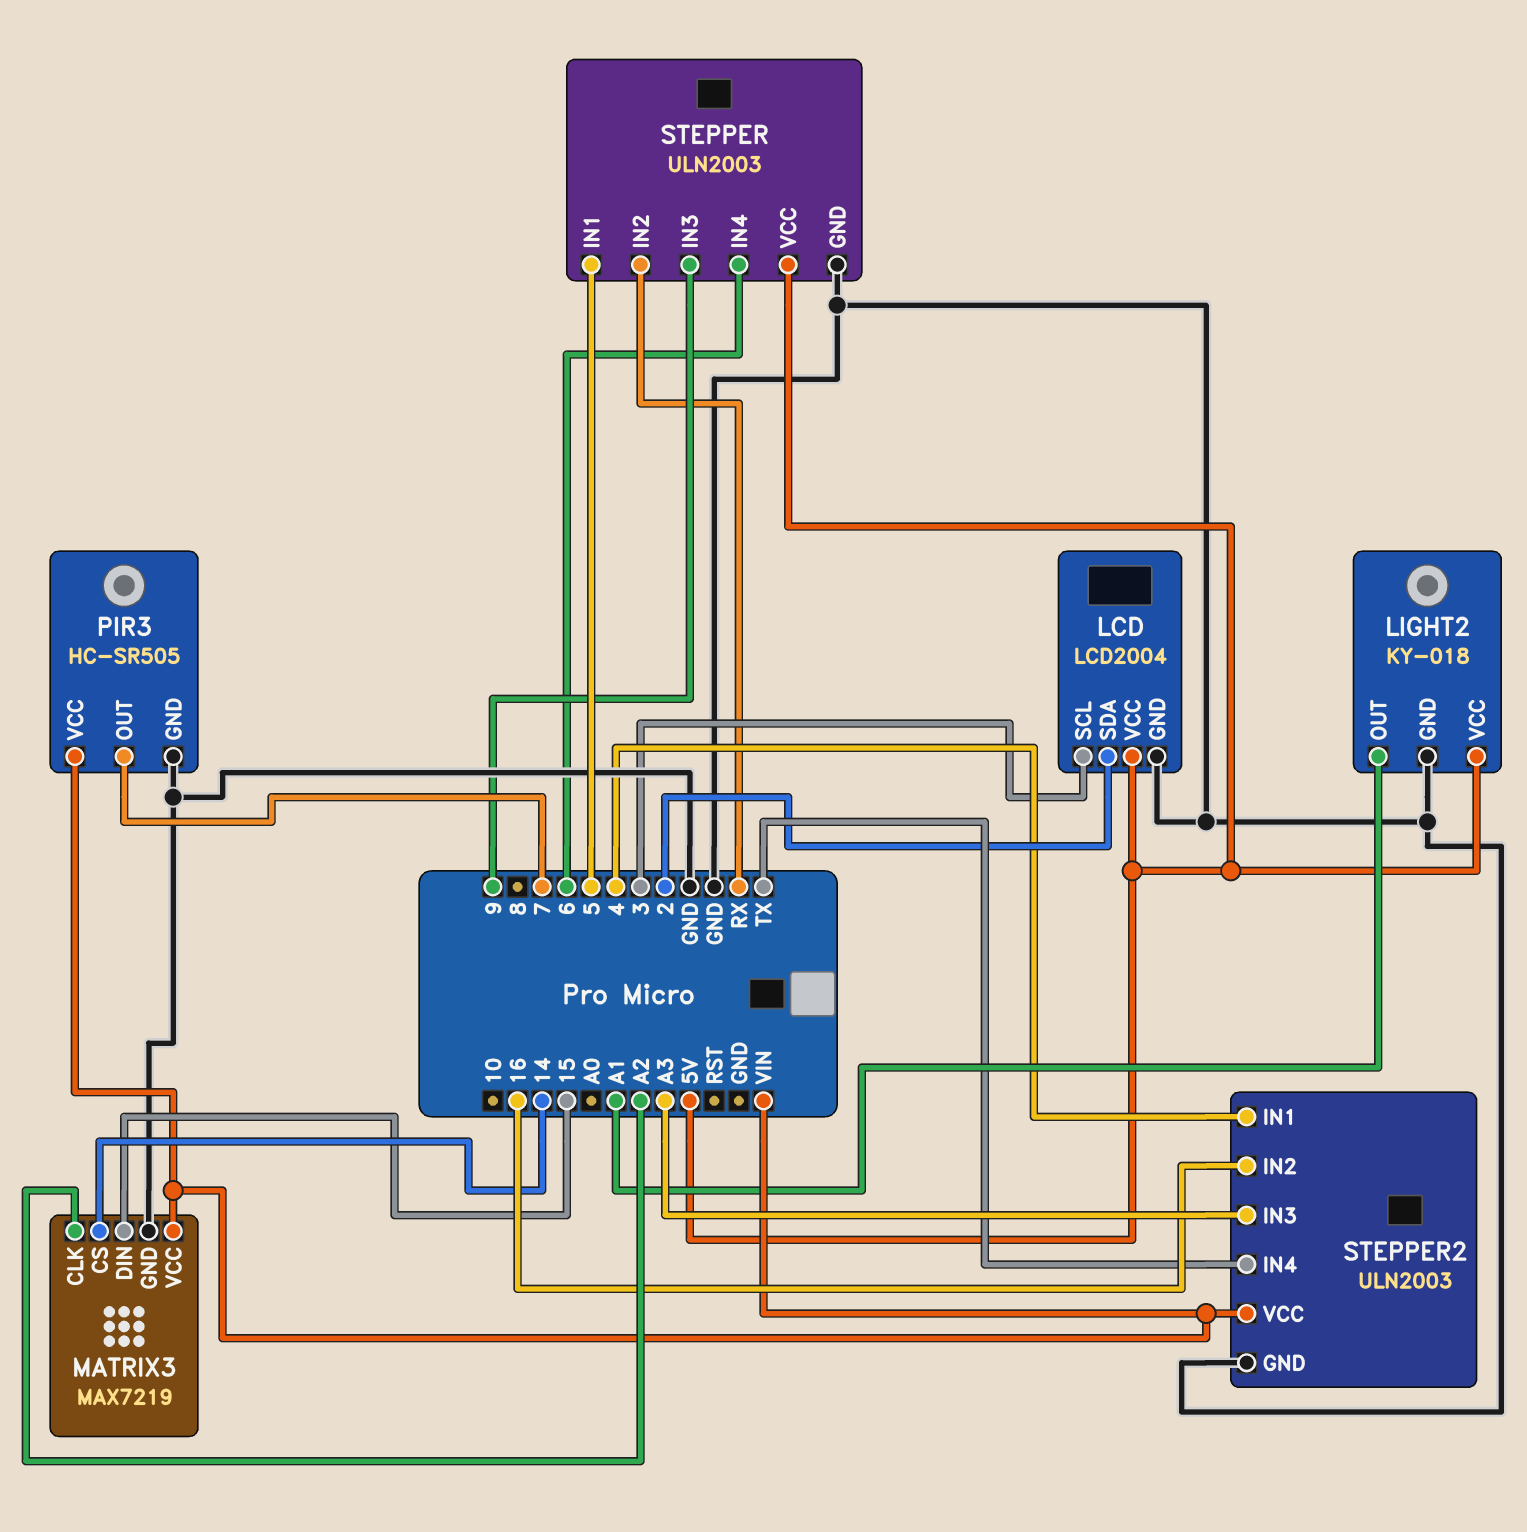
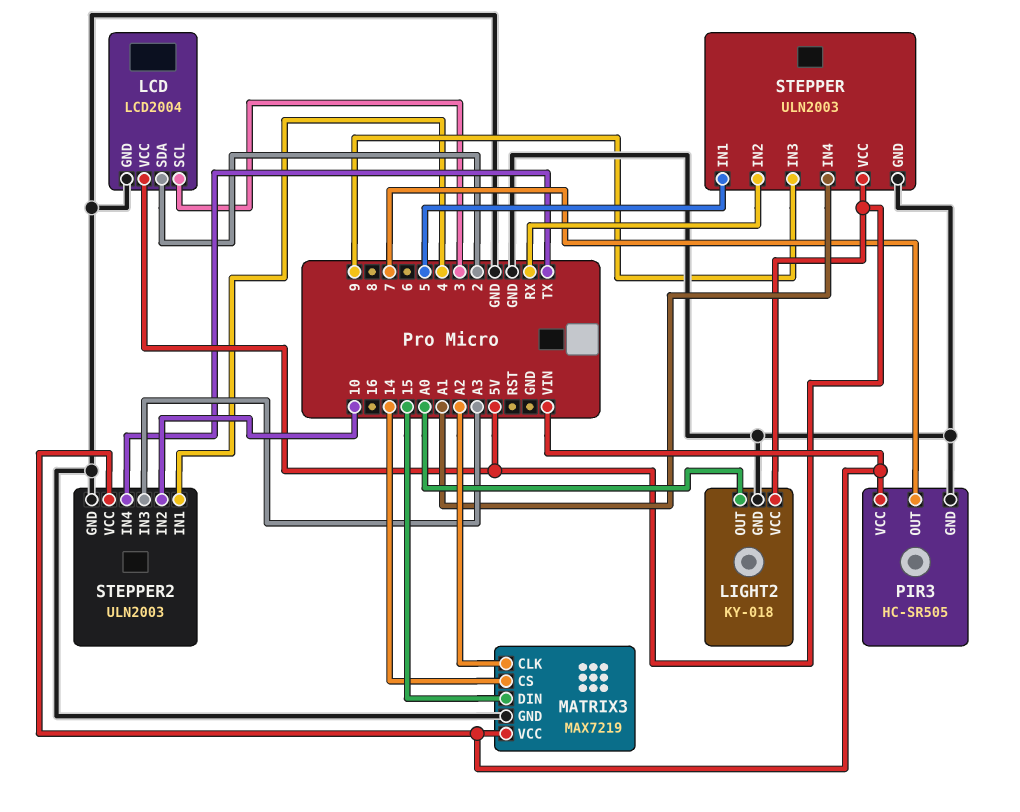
LIGHT2 pin OUT: A1 -> A0
STEPPER pin IN4: 6 -> A1
STEPPER2 pin IN2: 16 -> 10

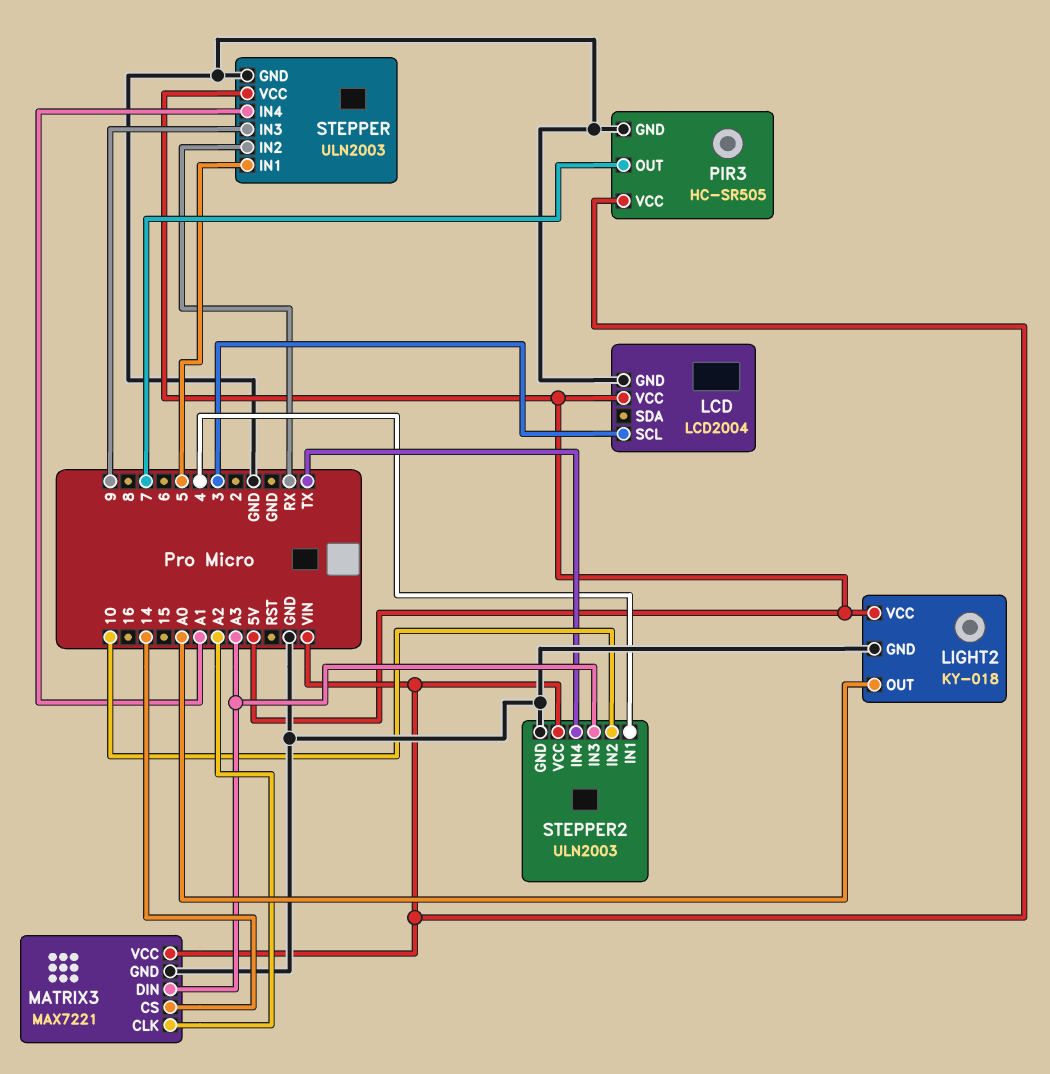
LCD pin SDA: 2 -> none
MATRIX3: MAX7219 -> MAX7221
MATRIX3 pin DIN: 15 -> A3

